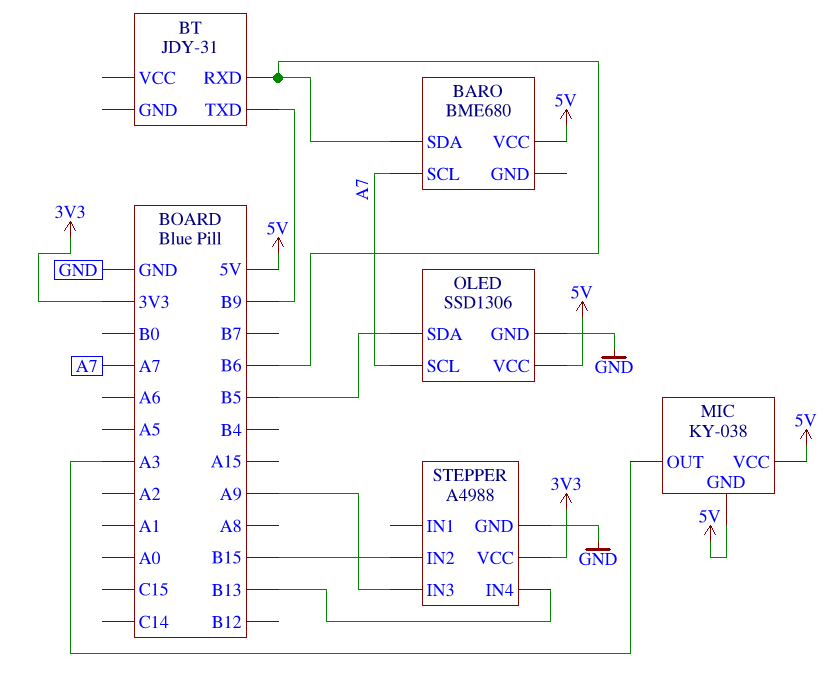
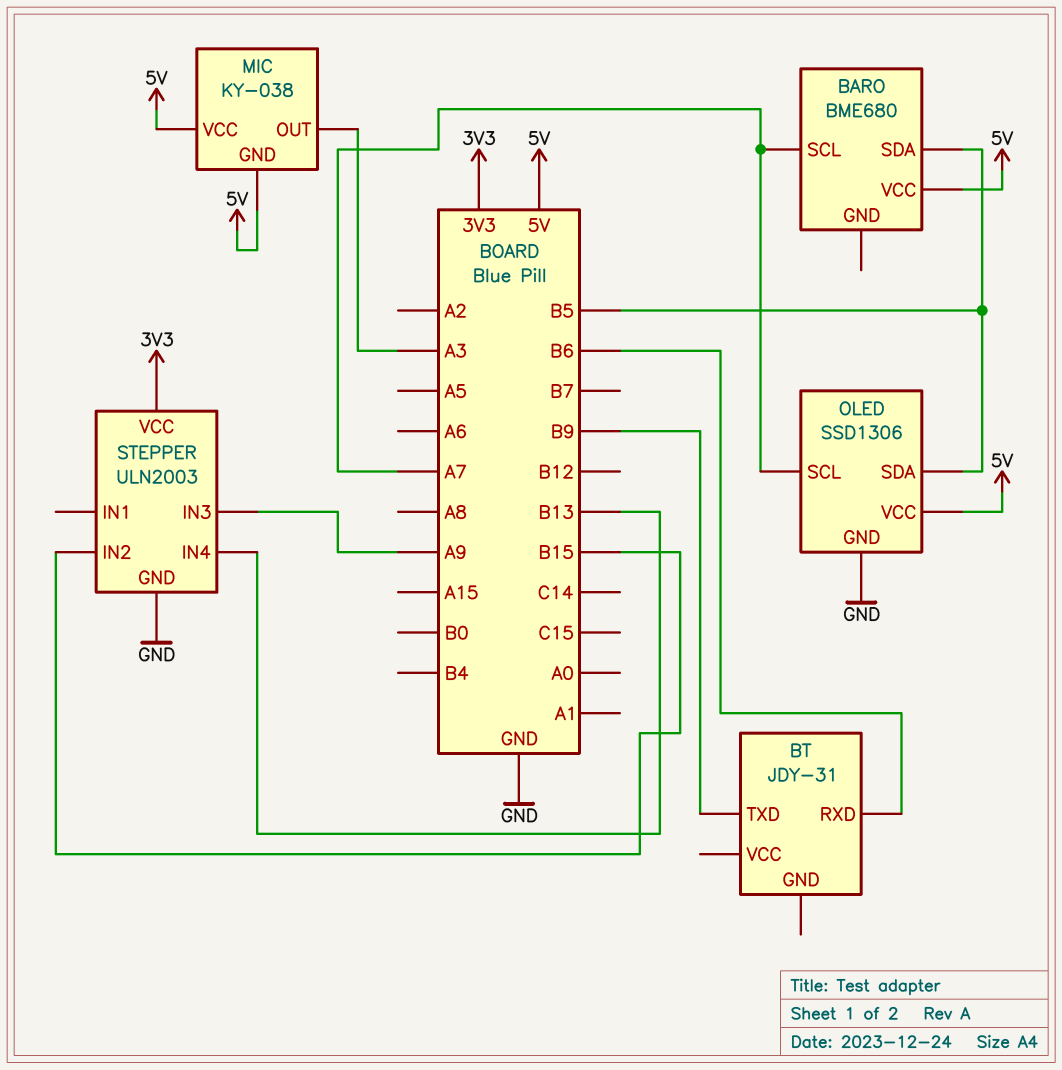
BARO pin SDA: B6 -> B5
STEPPER: A4988 -> ULN2003

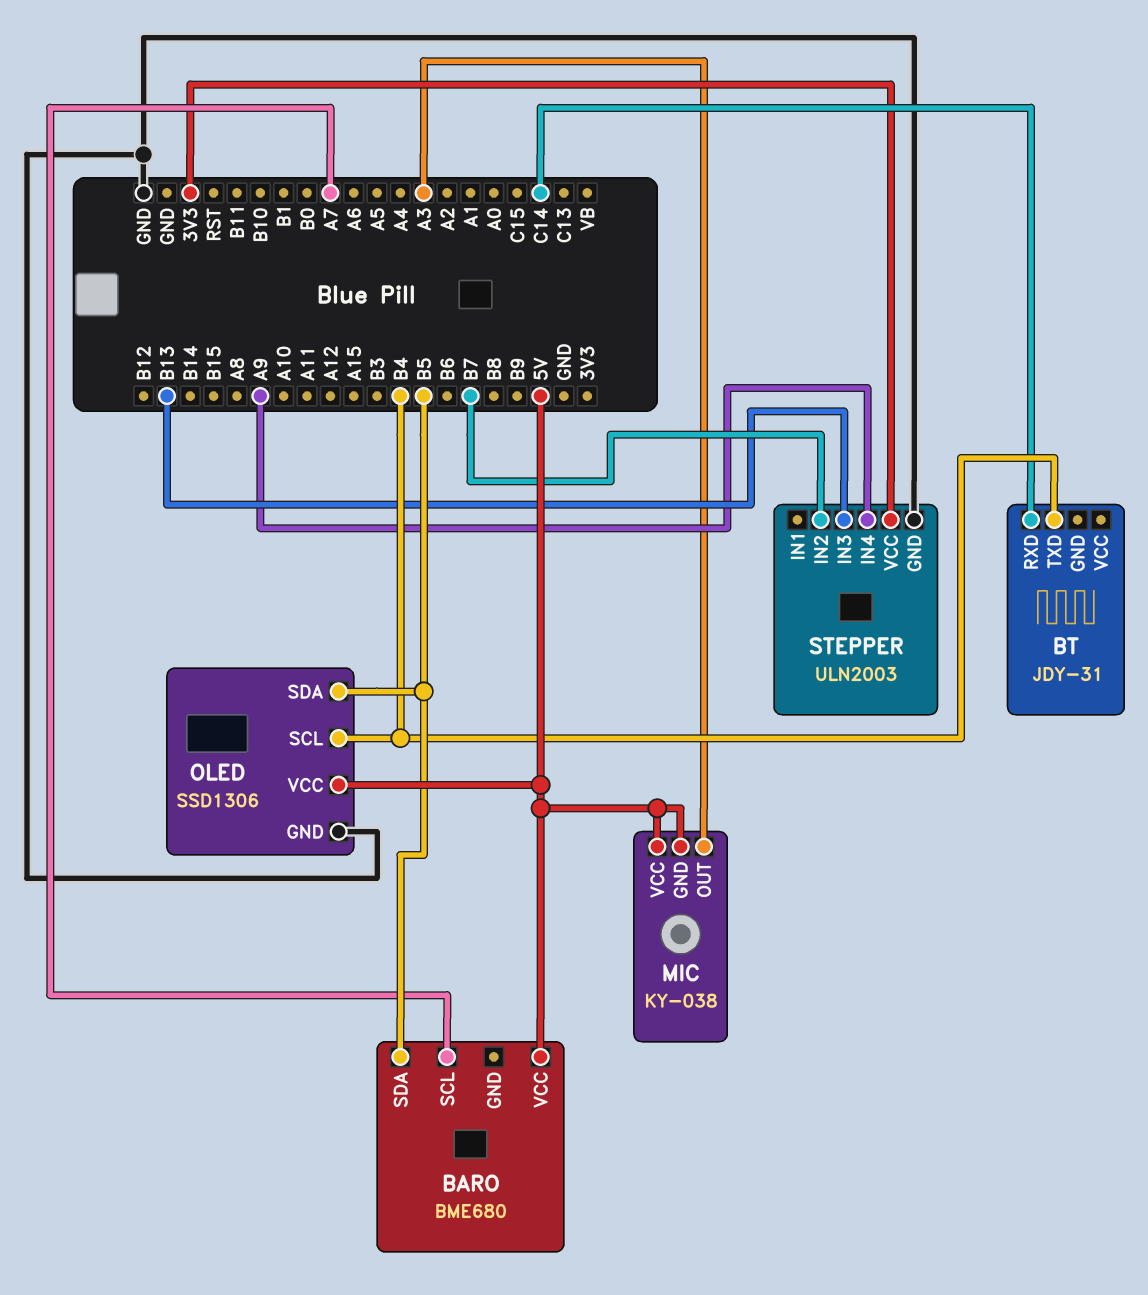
BT pin RXD: B6 -> C14
BT pin TXD: B9 -> B4
OLED pin SCL: A7 -> B4
STEPPER pin IN2: B15 -> B7
STEPPER pin IN3: A9 -> B13
STEPPER pin IN4: B13 -> A9

